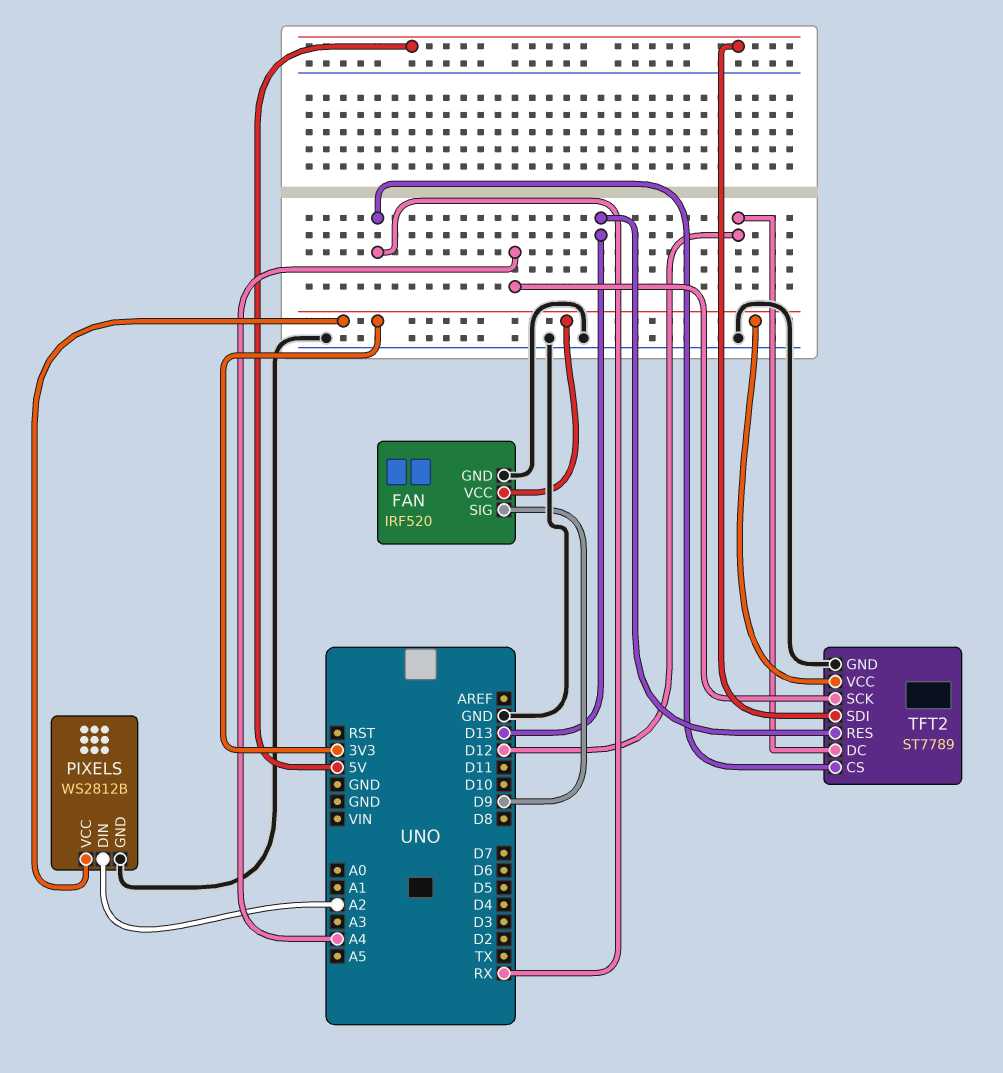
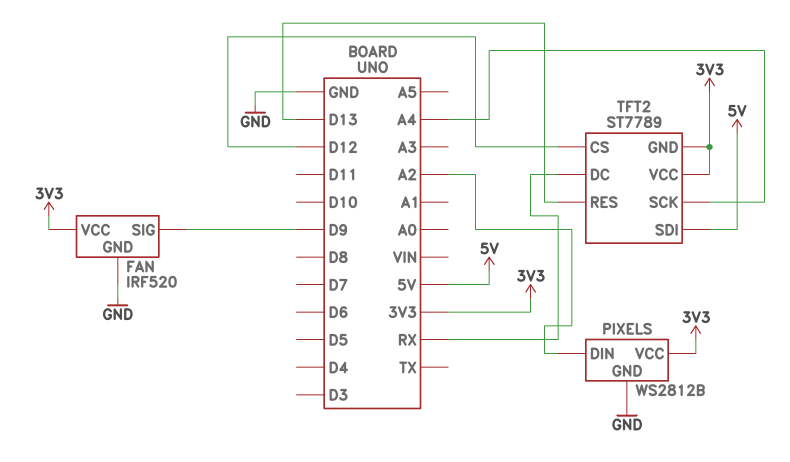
TFT2 pin CS: RX -> D12
TFT2 pin DC: D12 -> RX
TFT2 pin GND: GND -> 3V3

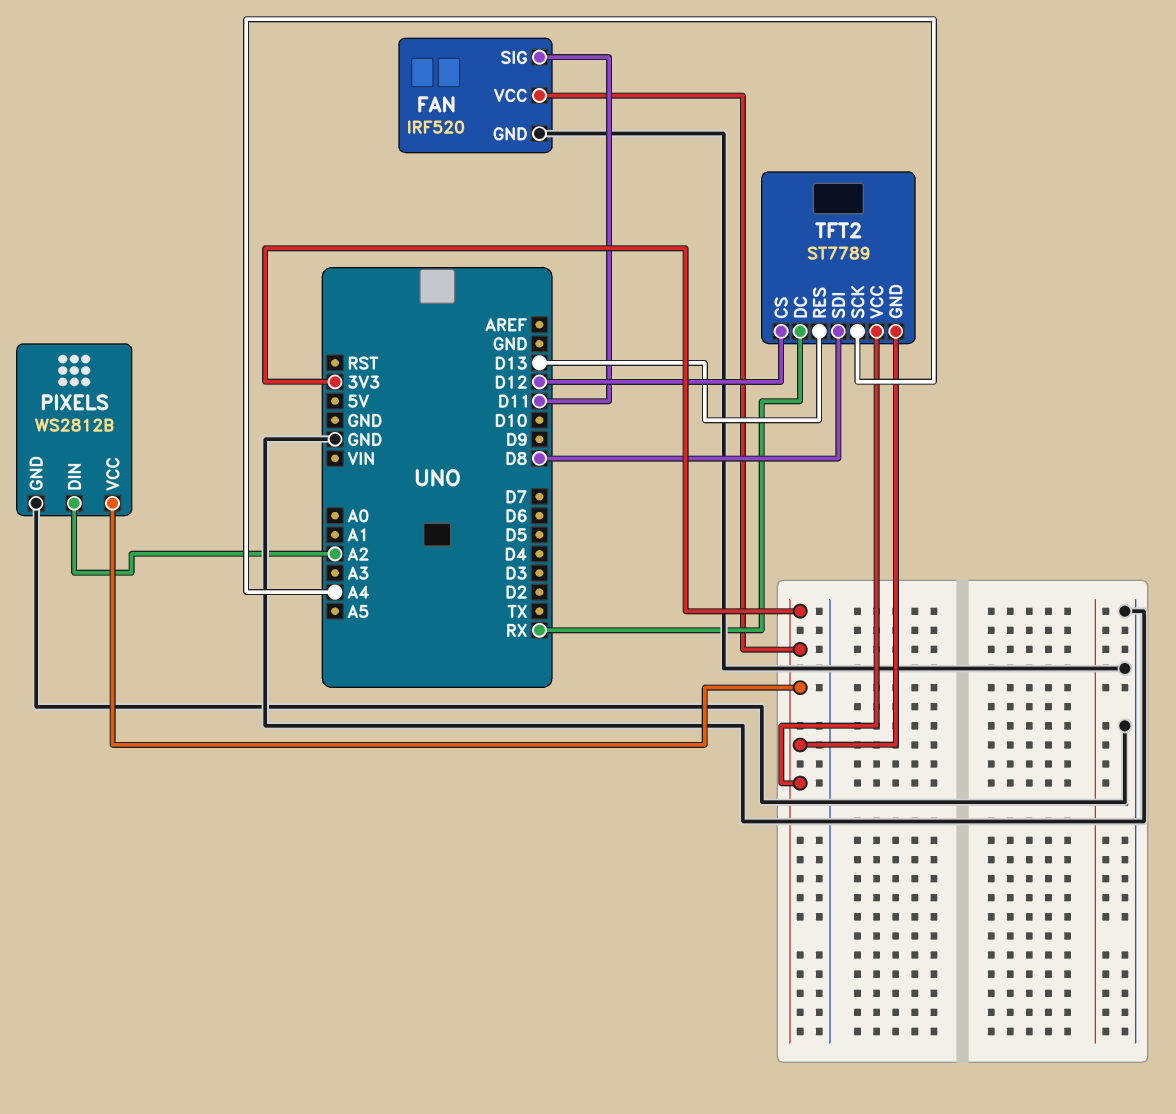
FAN pin SIG: D9 -> D11
TFT2 pin SDI: 5V -> D8

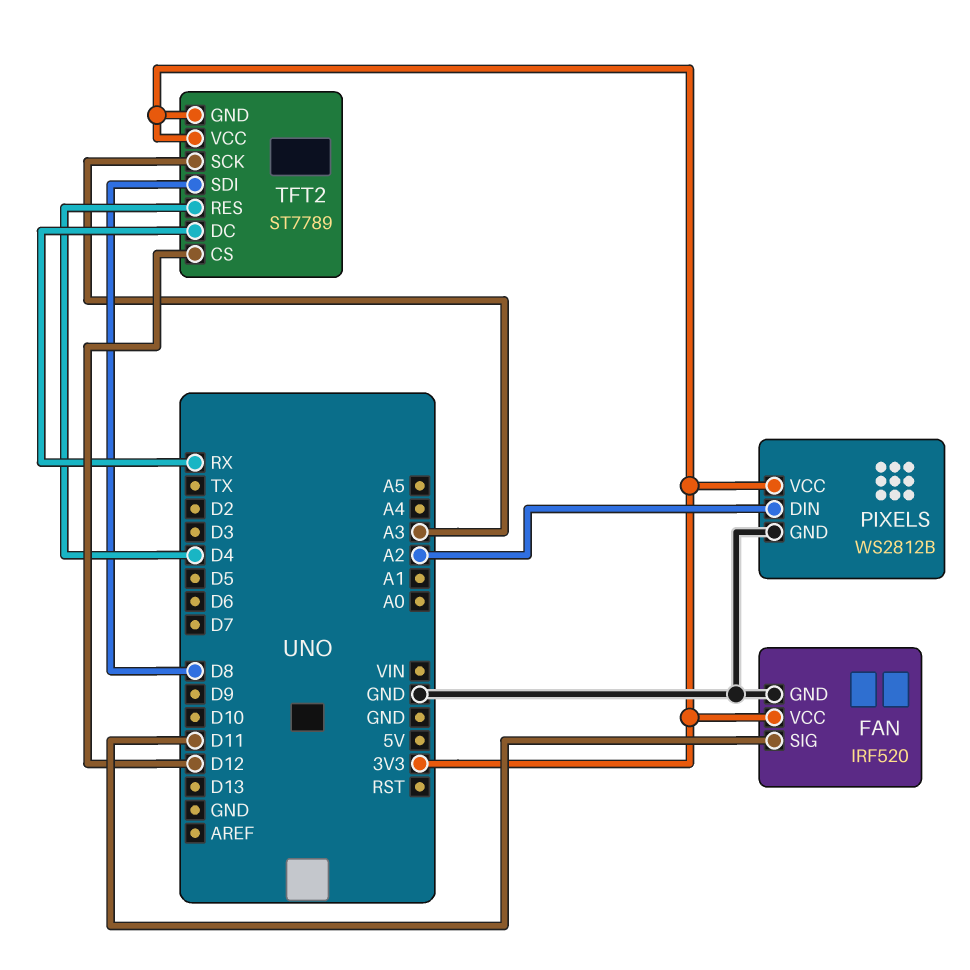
TFT2 pin RES: D13 -> D4
TFT2 pin SCK: A4 -> A3

